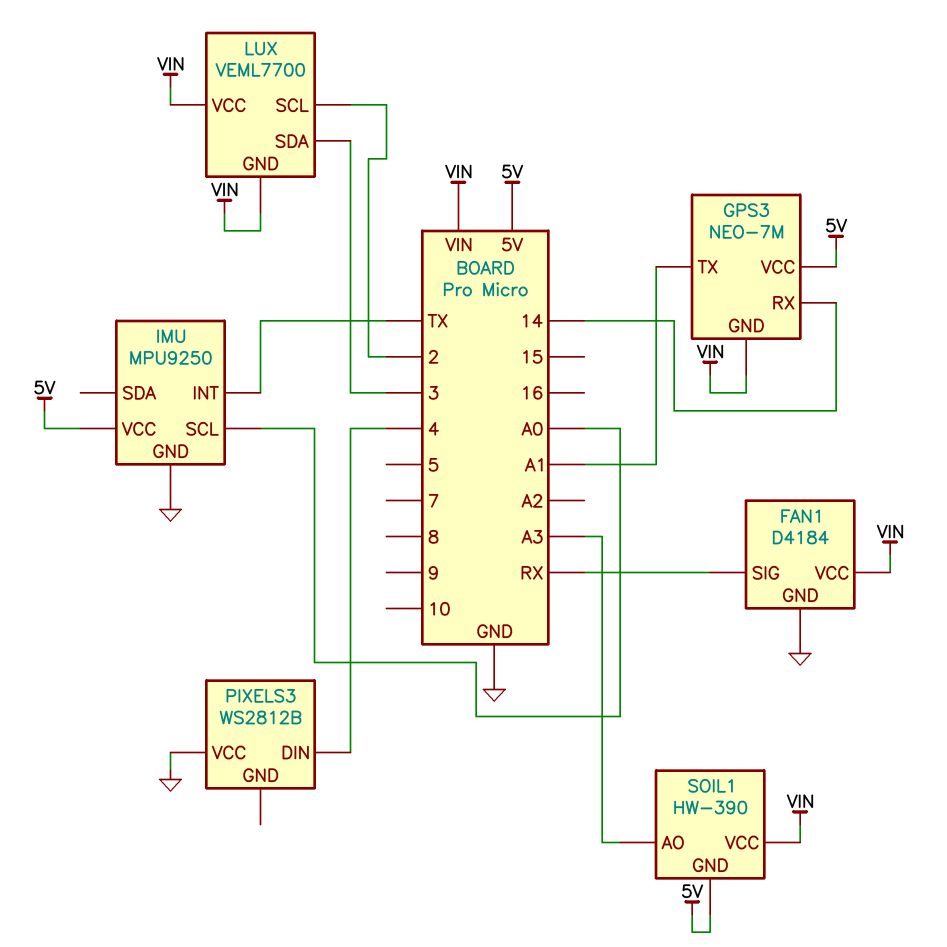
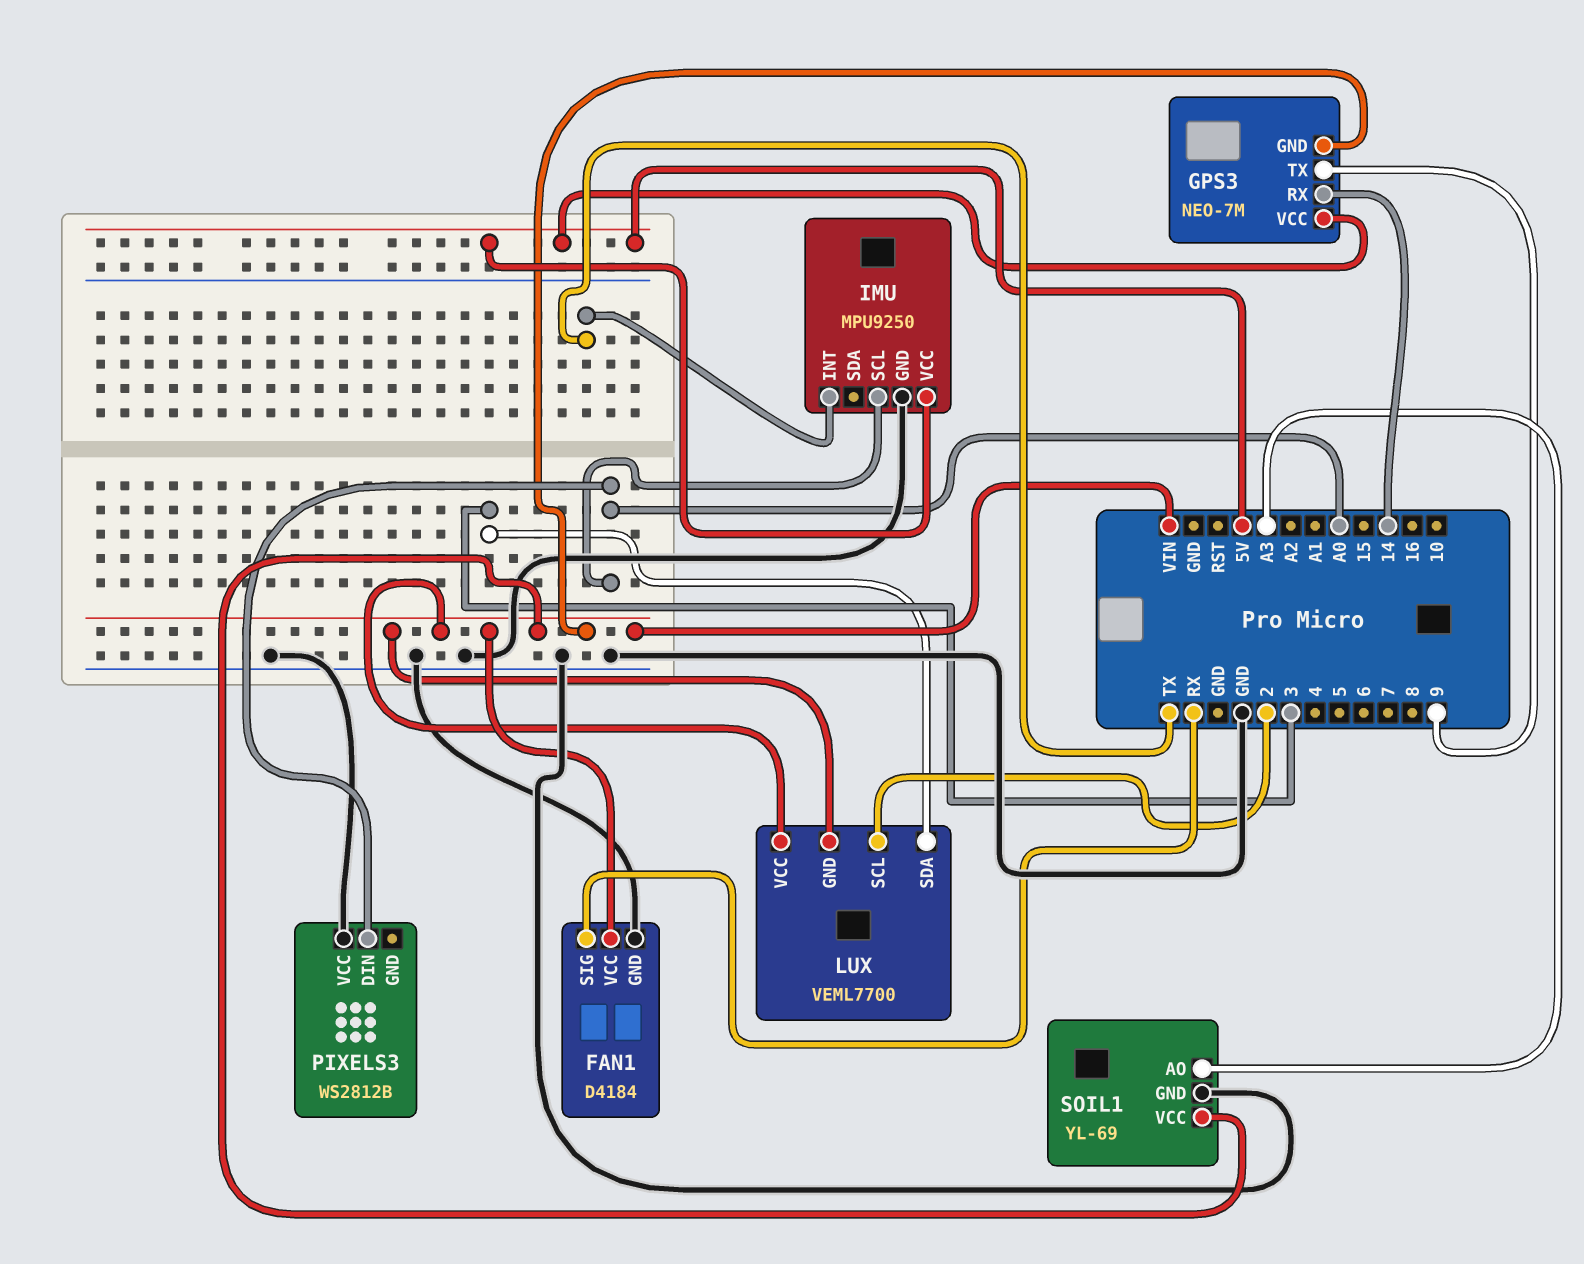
GPS3 pin TX: A1 -> 9
PIXELS3 pin DIN: 4 -> A0
SOIL1: HW-390 -> YL-69
SOIL1 pin GND: 5V -> GND

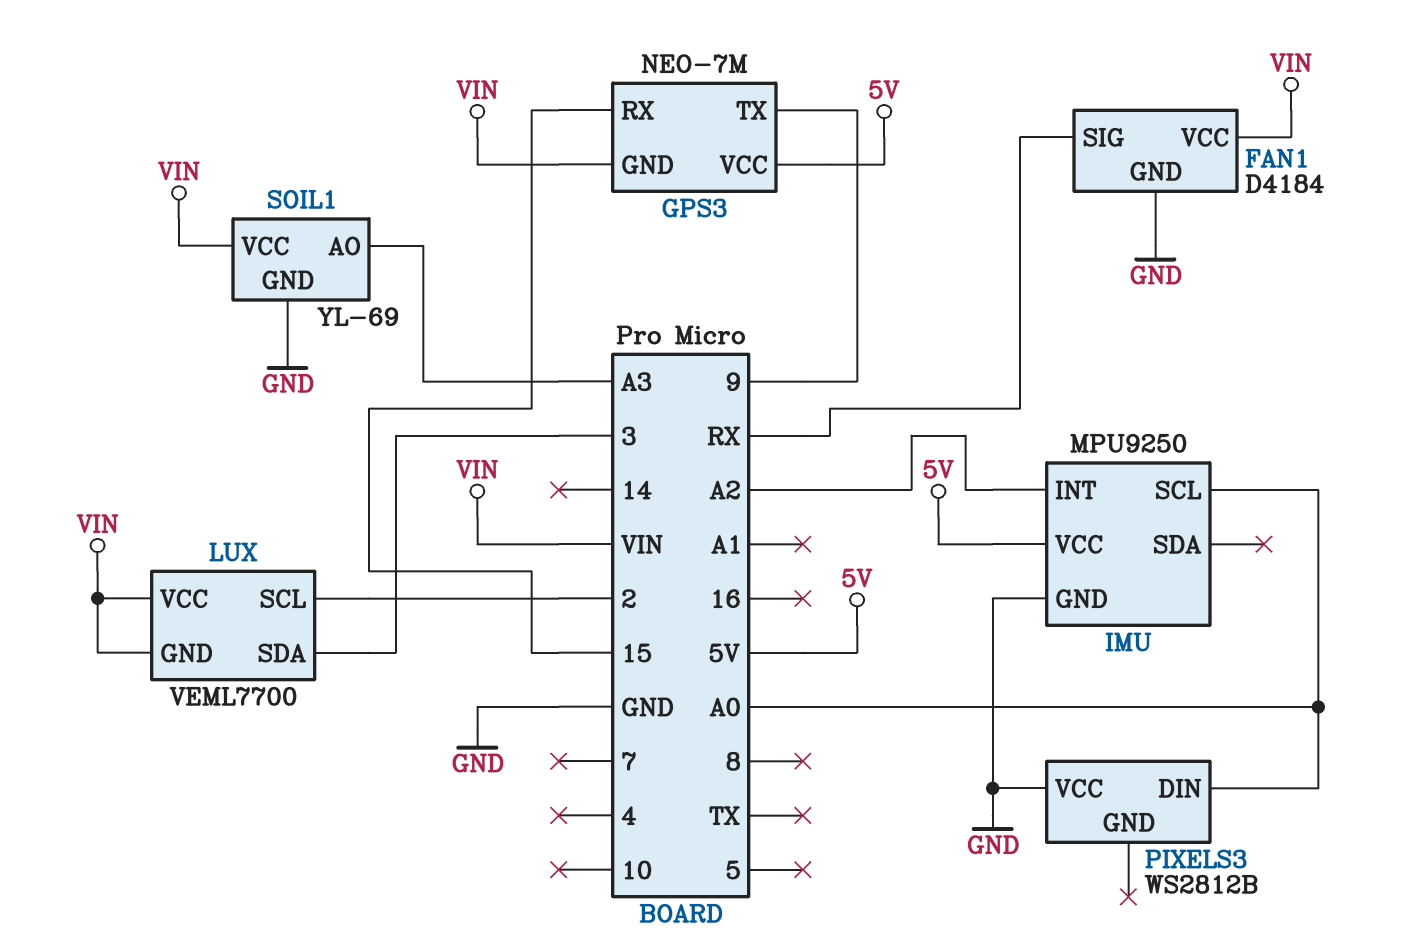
GPS3 pin RX: 14 -> 15
IMU pin INT: TX -> A2

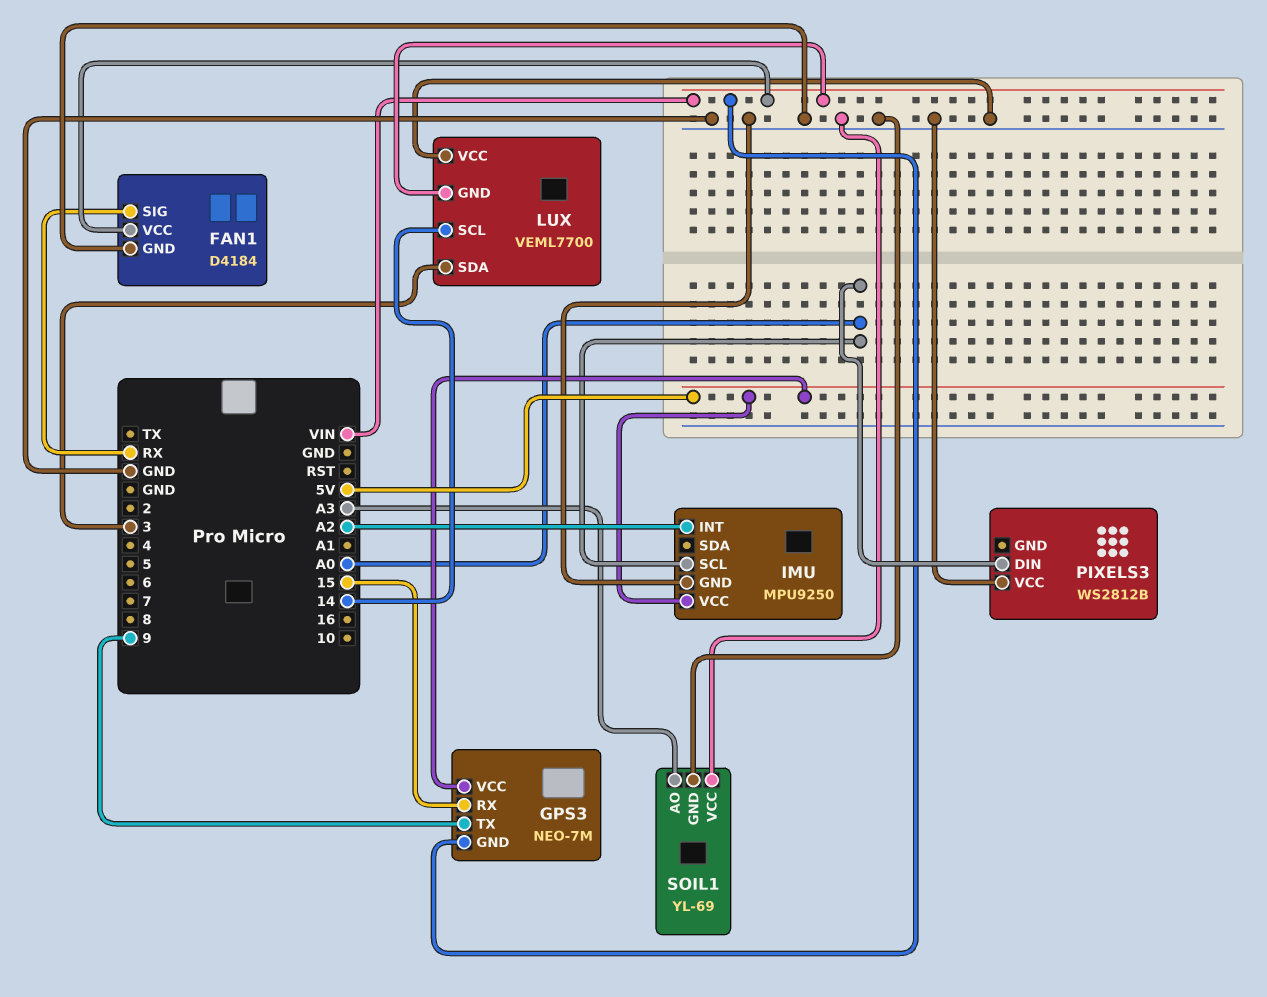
LUX pin SCL: 2 -> 14
LUX pin VCC: VIN -> GND
SOIL1 pin VCC: VIN -> GND

